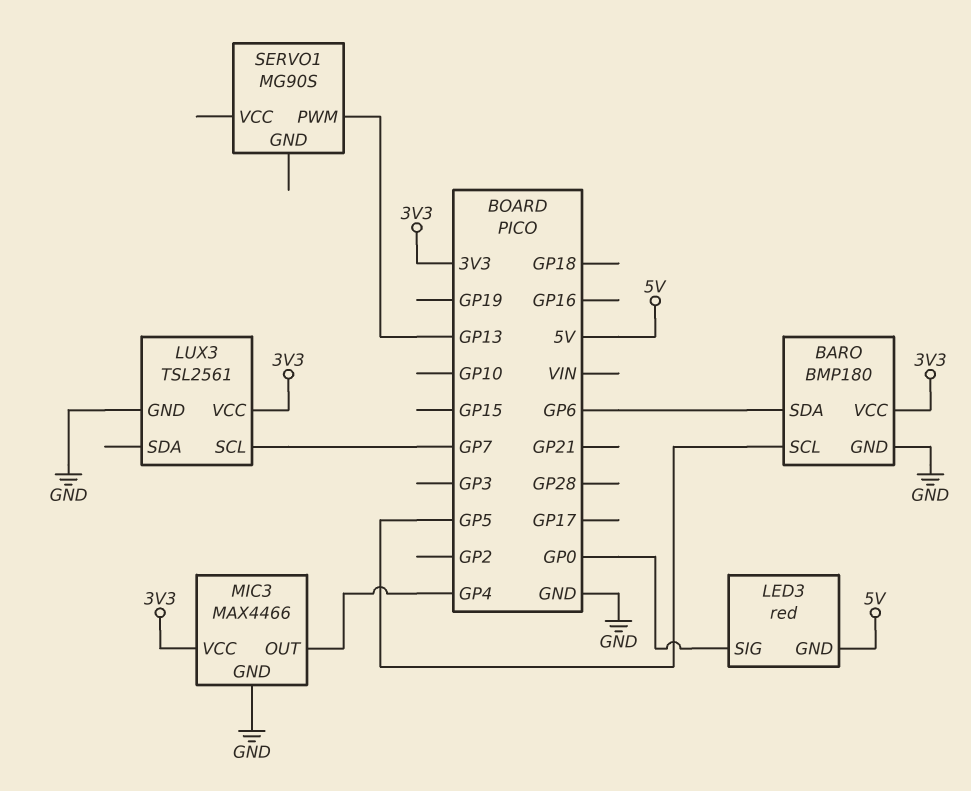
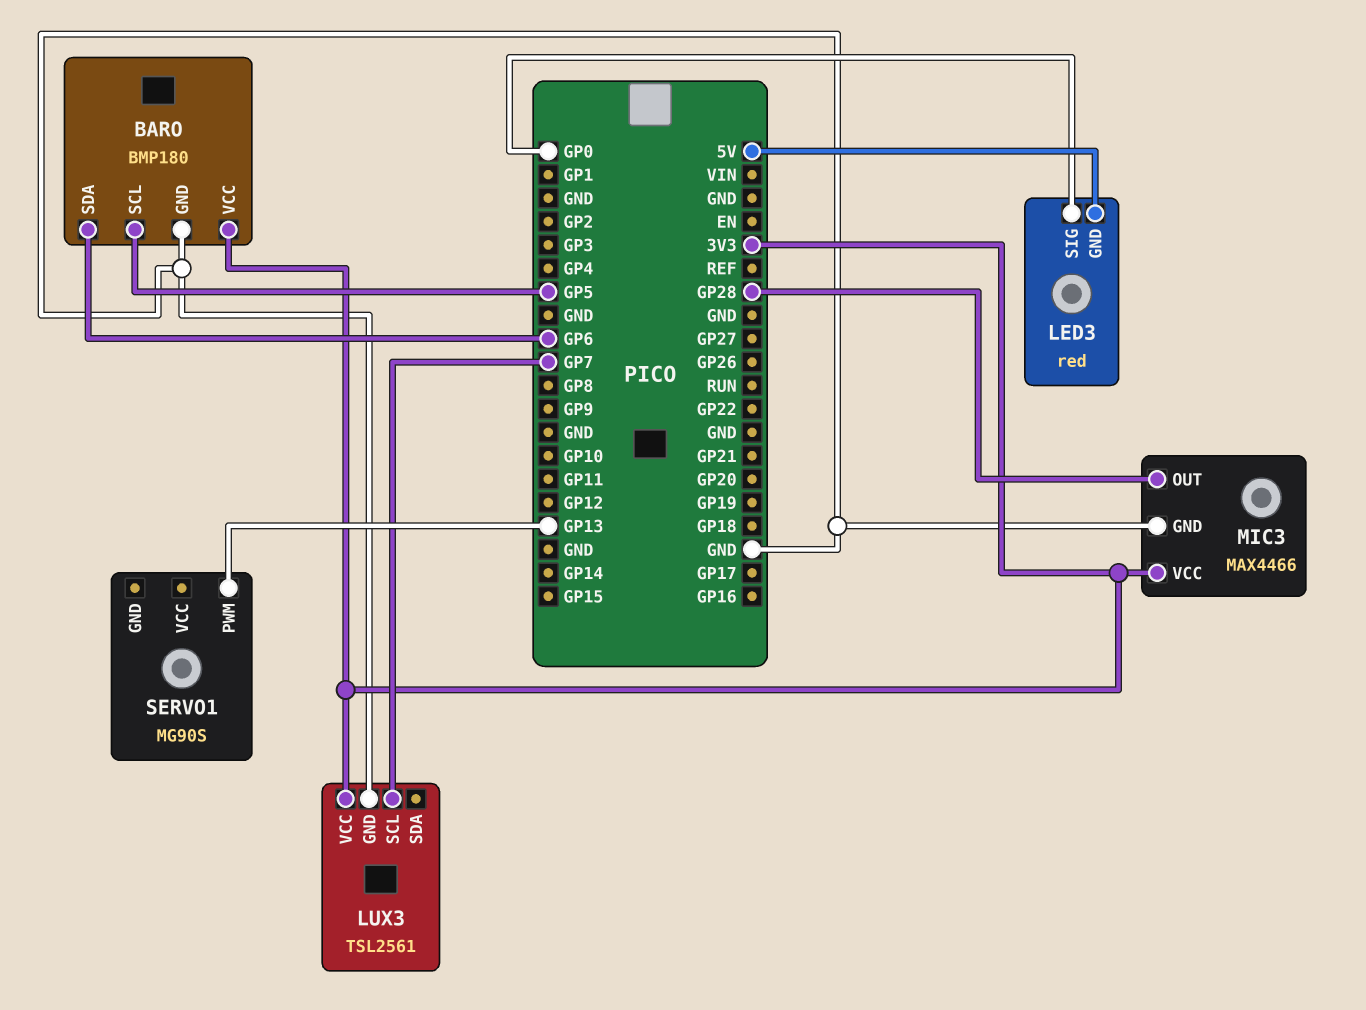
MIC3 pin OUT: GP4 -> GP28

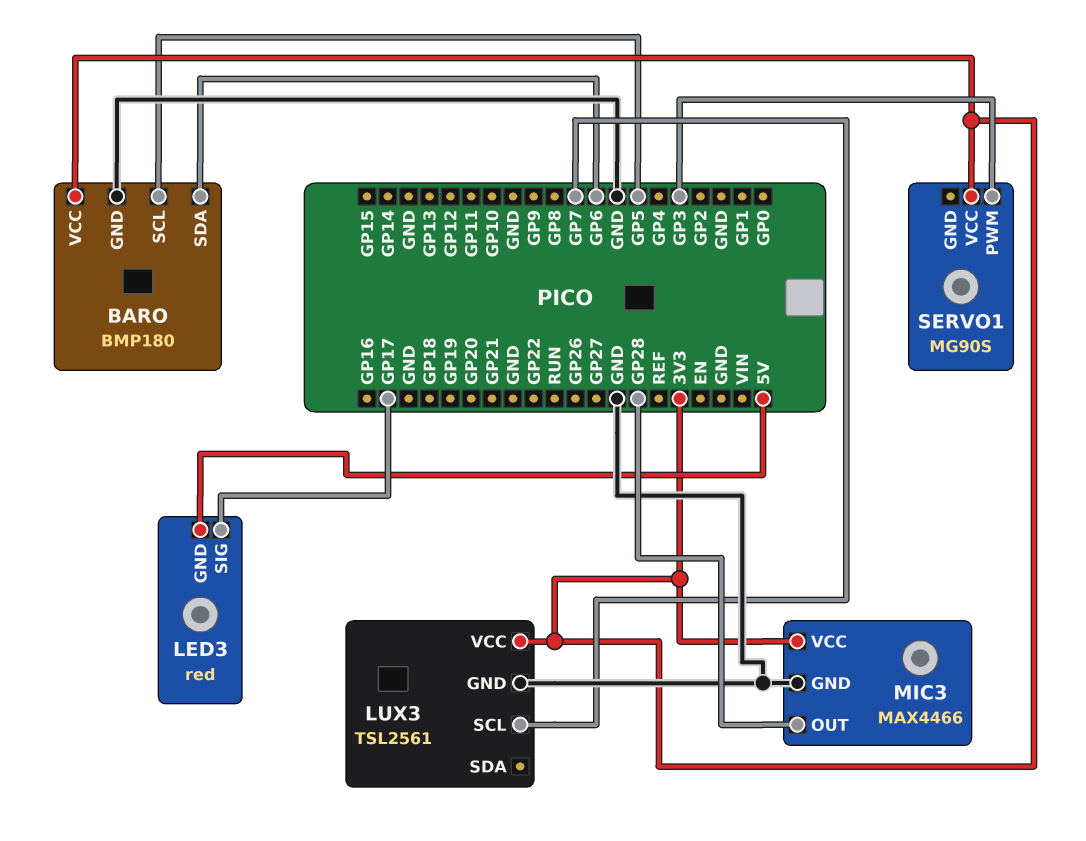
LED3 pin SIG: GP0 -> GP17
SERVO1 pin PWM: GP13 -> GP3
SERVO1 pin VCC: none -> 3V3

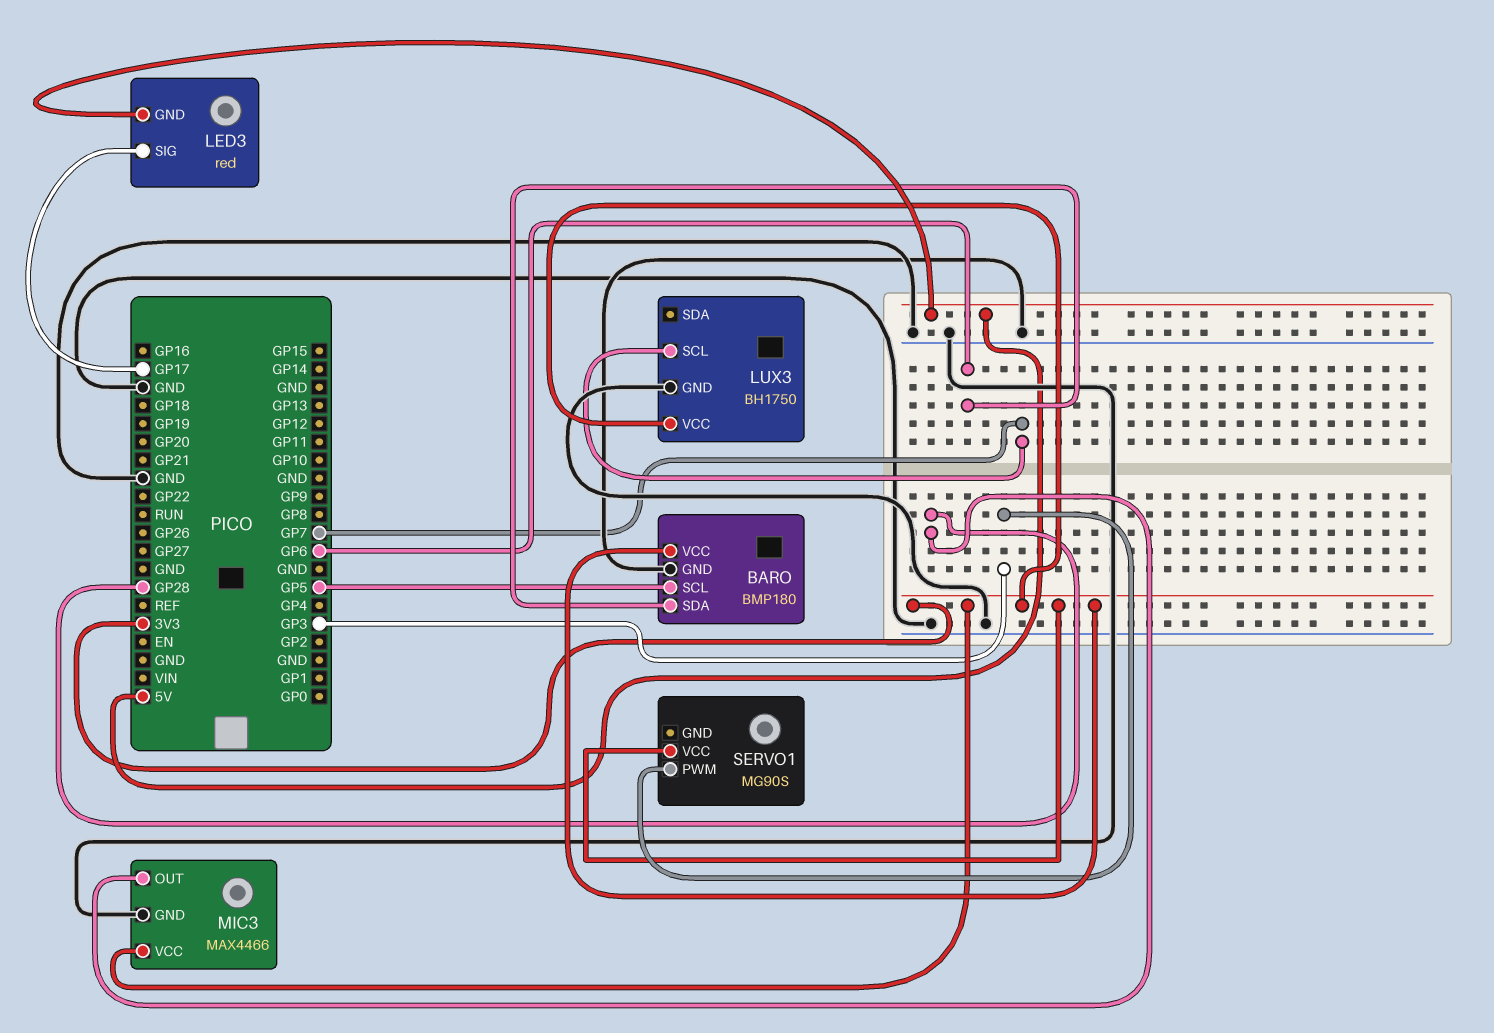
LUX3: TSL2561 -> BH1750

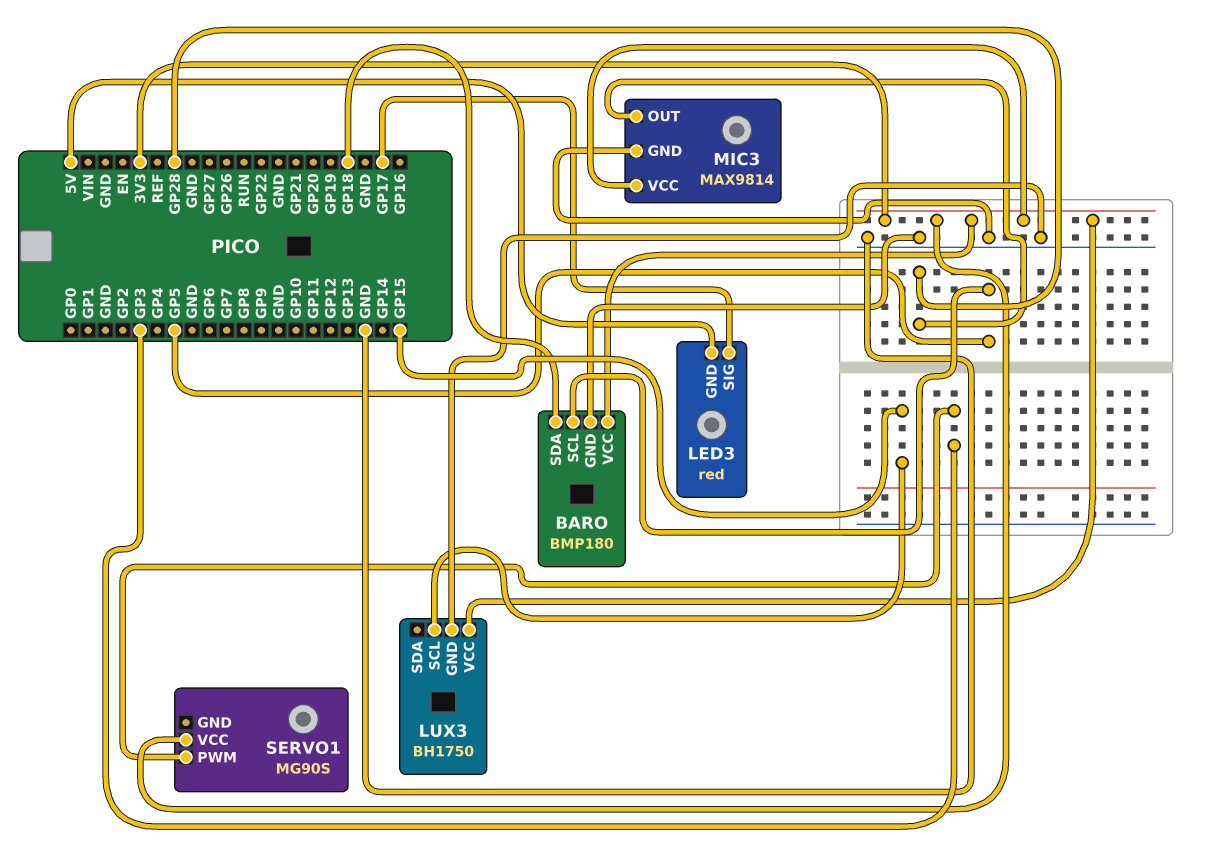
BARO pin SDA: GP6 -> GP18
LUX3 pin SCL: GP7 -> GP15
MIC3: MAX4466 -> MAX9814

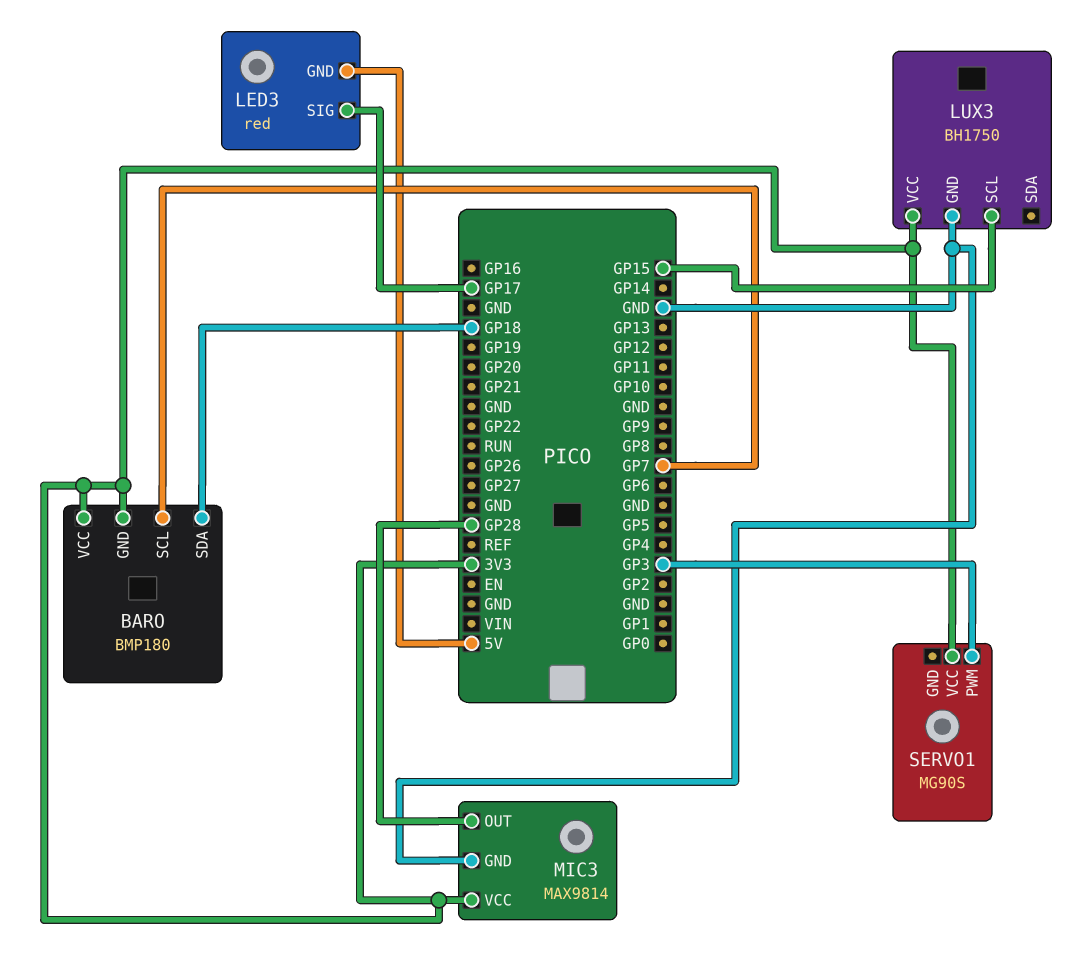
BARO pin GND: GND -> 3V3
BARO pin SCL: GP5 -> GP7

